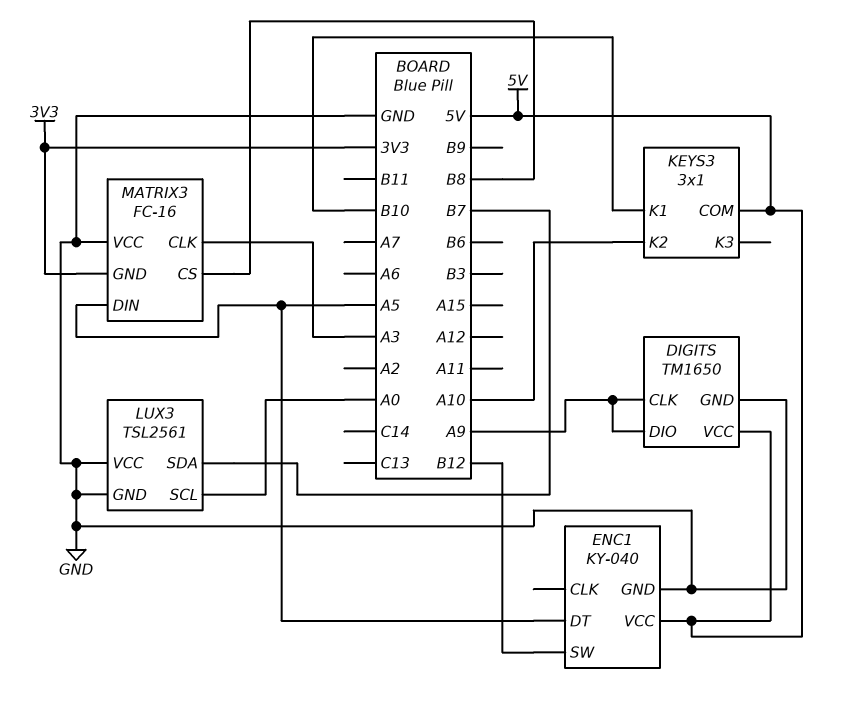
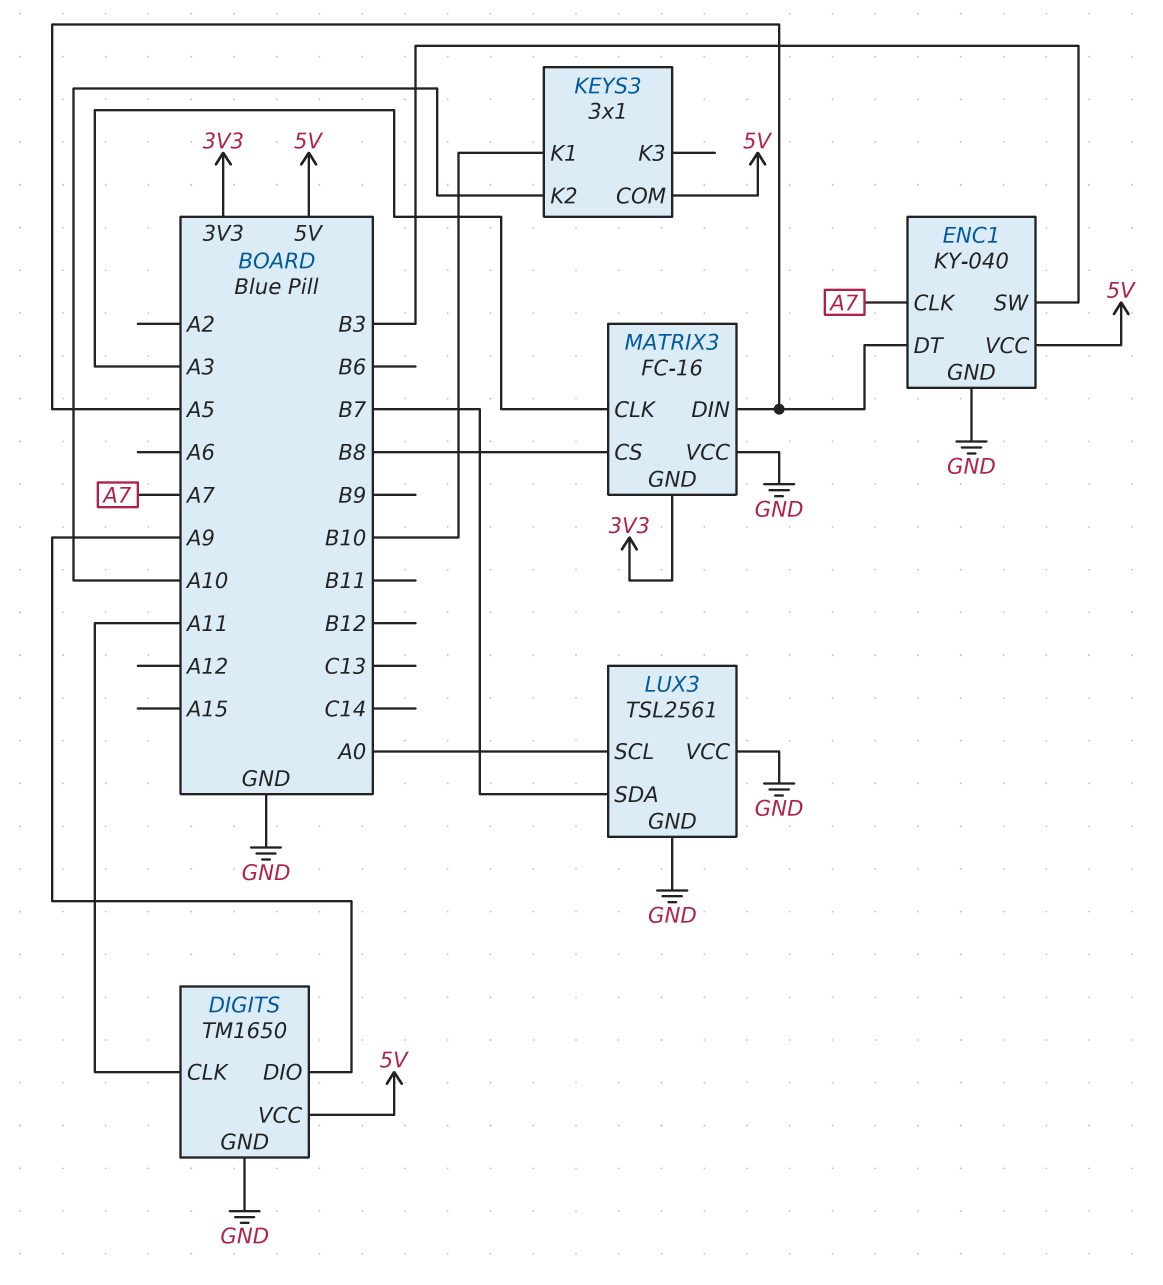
DIGITS pin CLK: A9 -> A11
ENC1 pin CLK: none -> A7
ENC1 pin SW: B12 -> B3

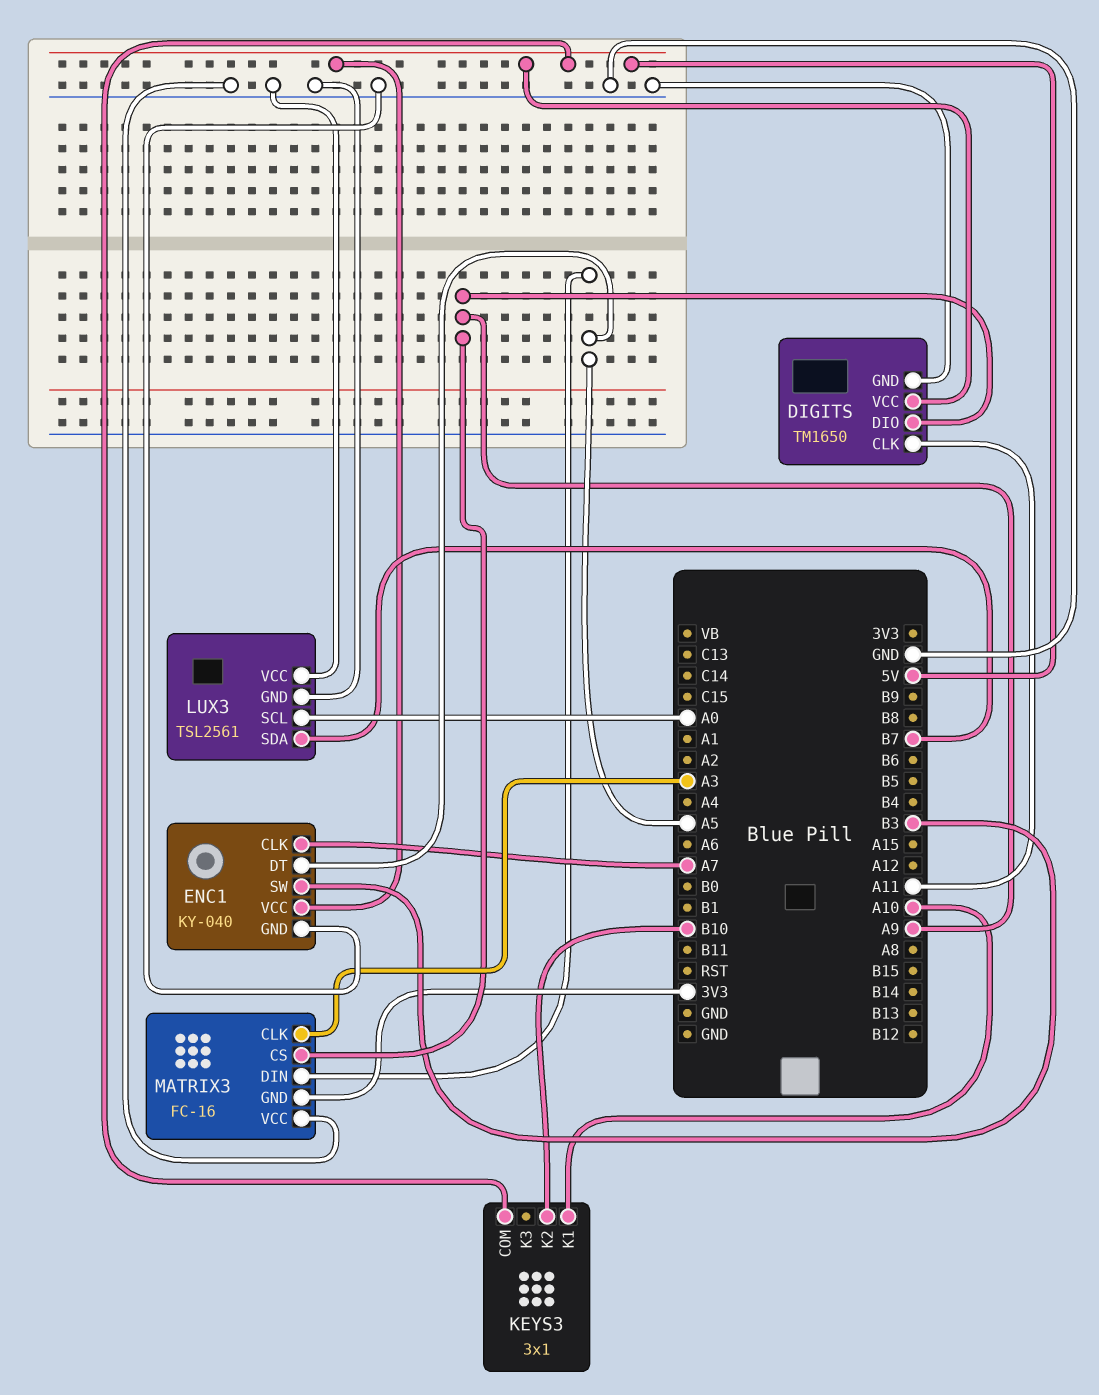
KEYS3 pin K1: B10 -> A10
KEYS3 pin K2: A10 -> B10
MATRIX3 pin CS: B8 -> A9

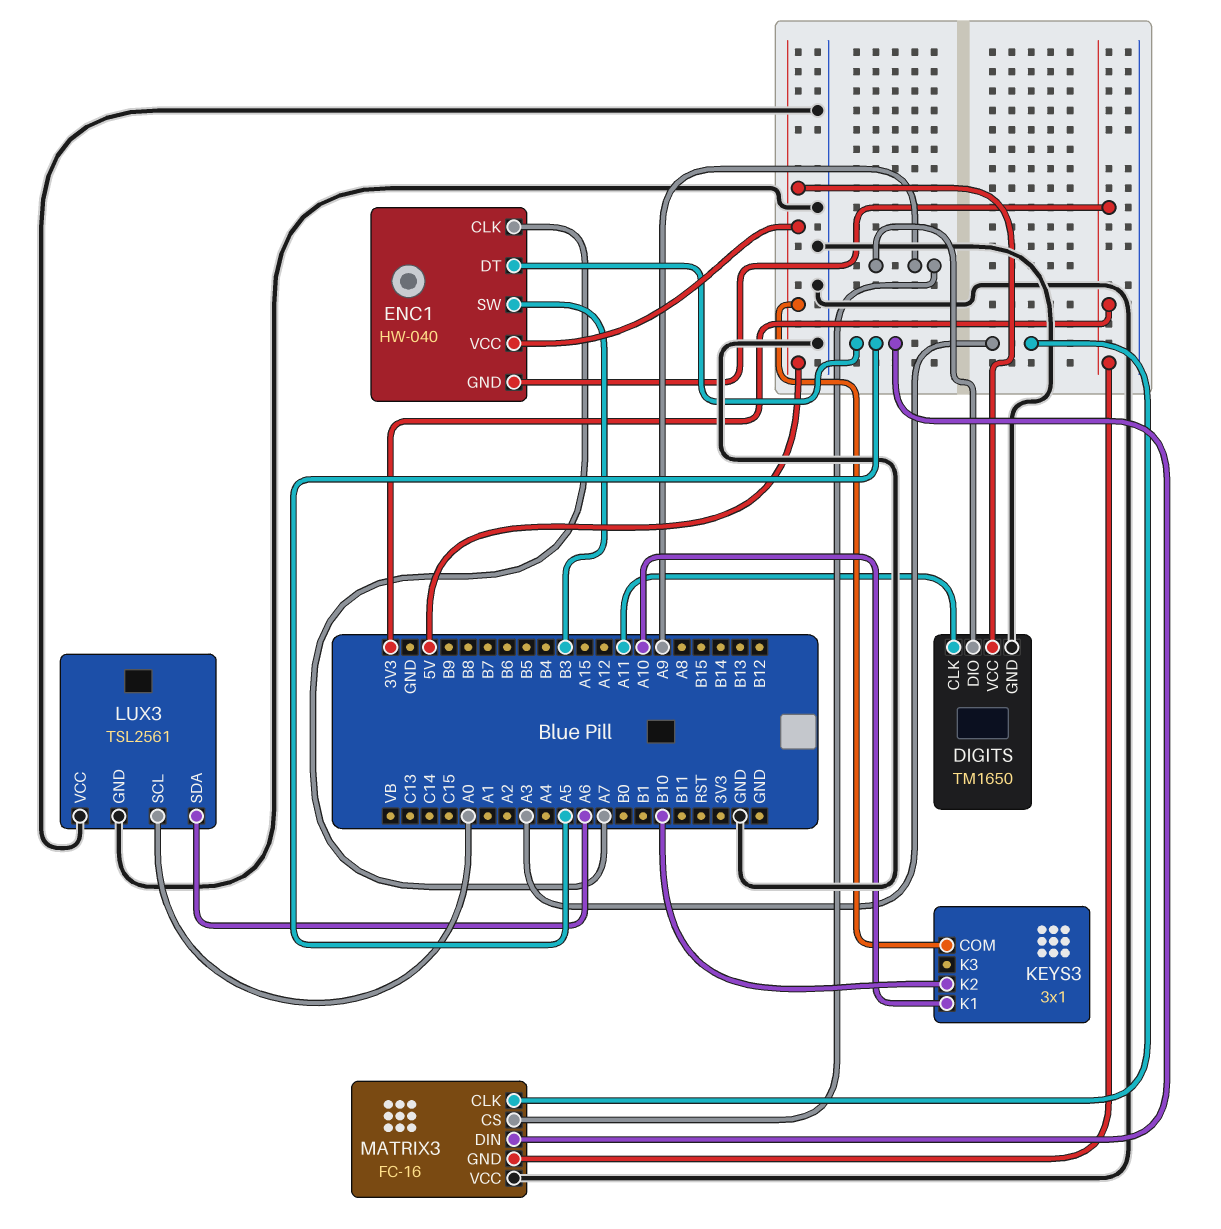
ENC1: KY-040 -> HW-040
ENC1 pin GND: GND -> 3V3
LUX3 pin SDA: B7 -> A6

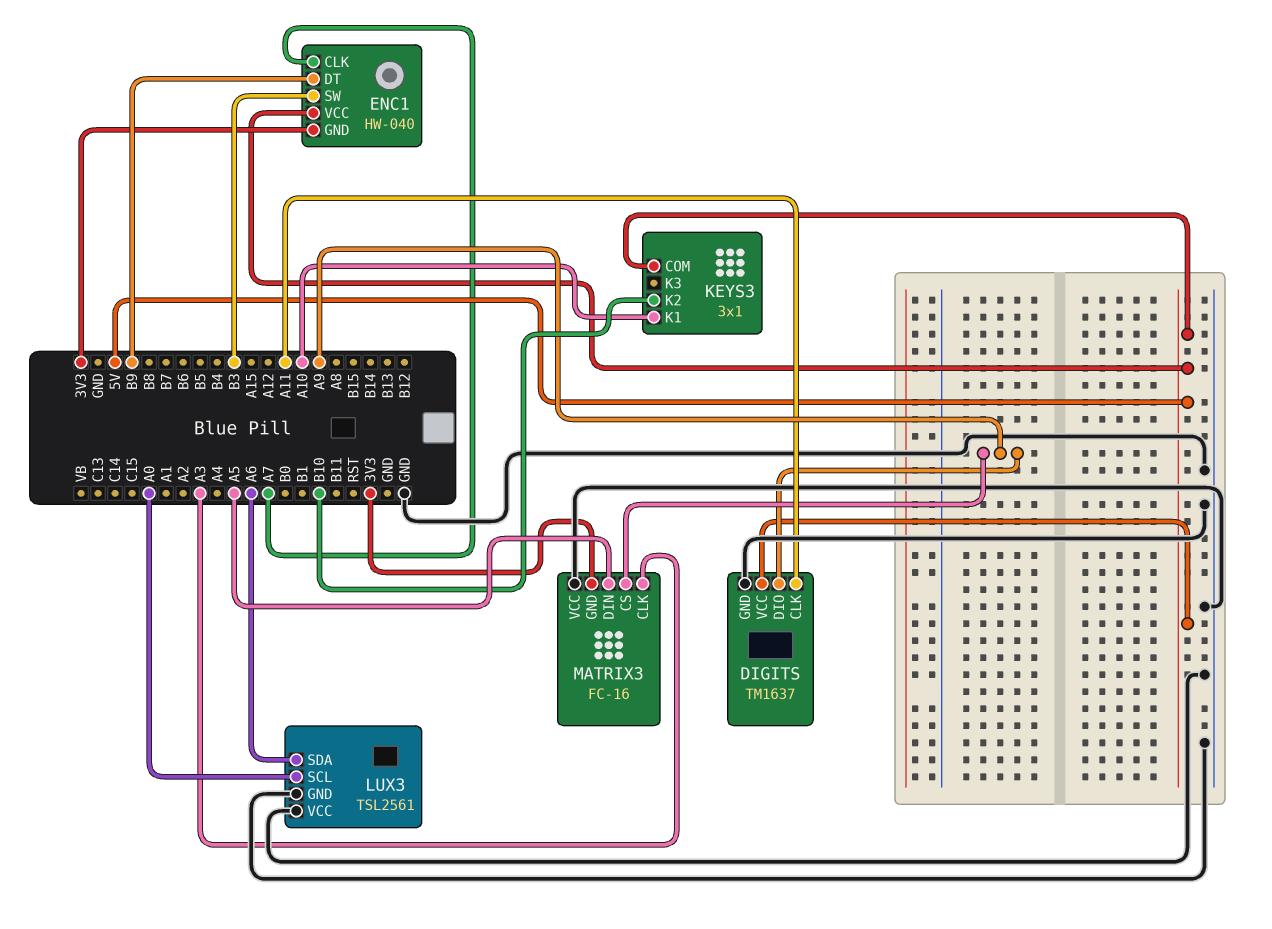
DIGITS: TM1650 -> TM1637
ENC1 pin DT: A5 -> B9

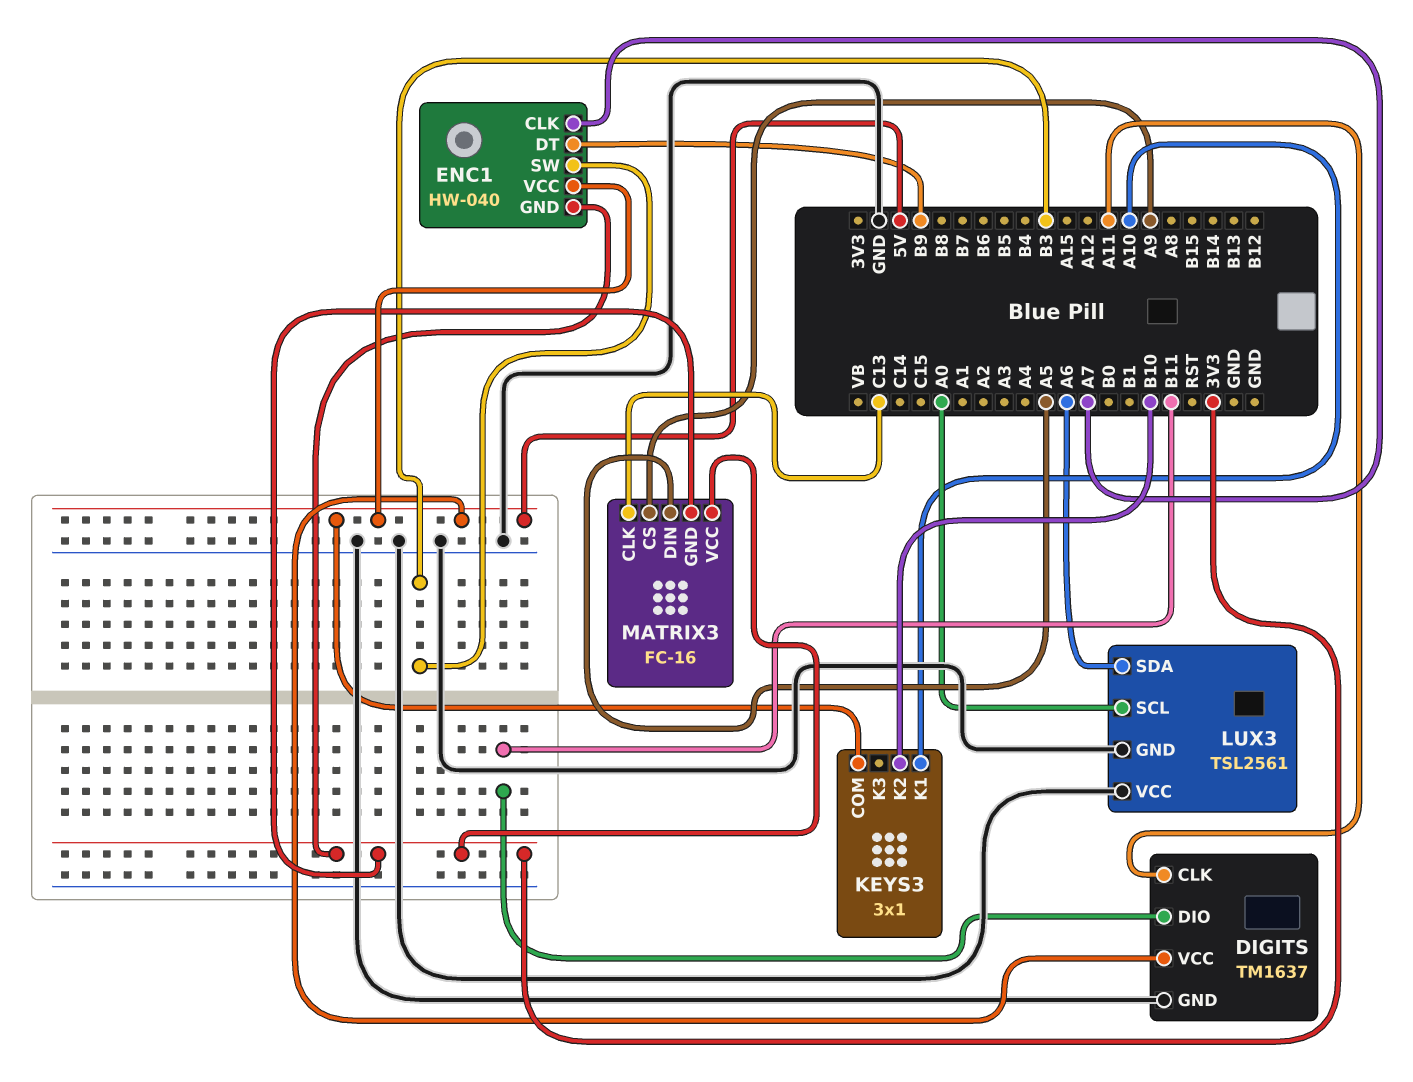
DIGITS pin DIO: A9 -> B11
MATRIX3 pin CLK: A3 -> C13
MATRIX3 pin VCC: GND -> 3V3

